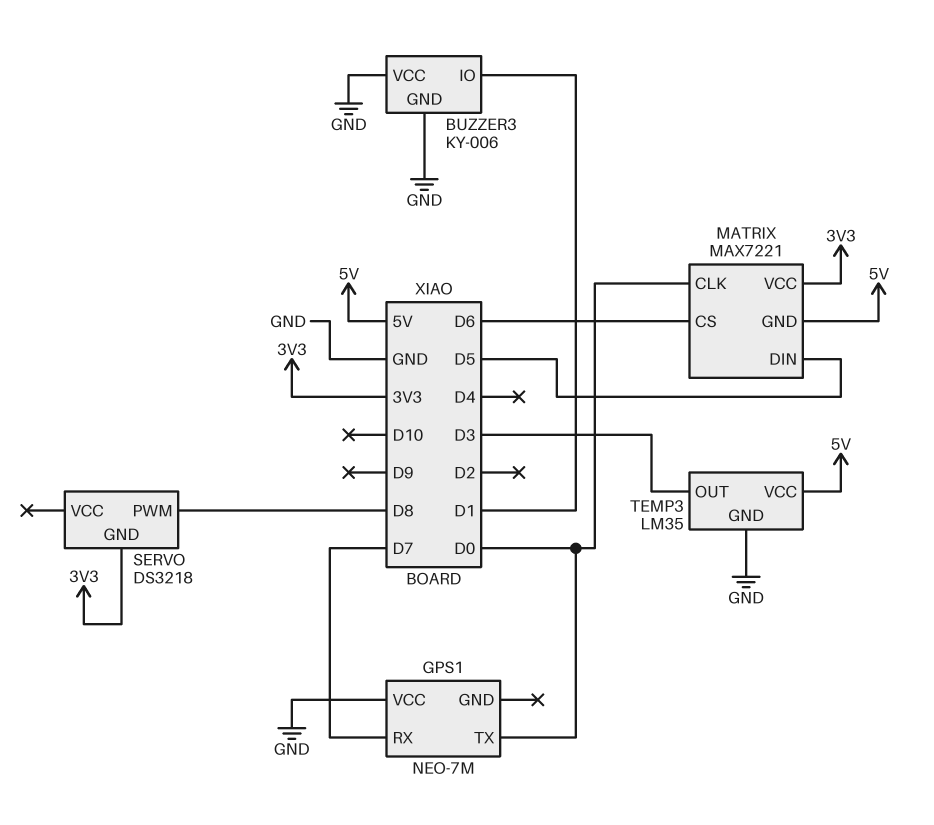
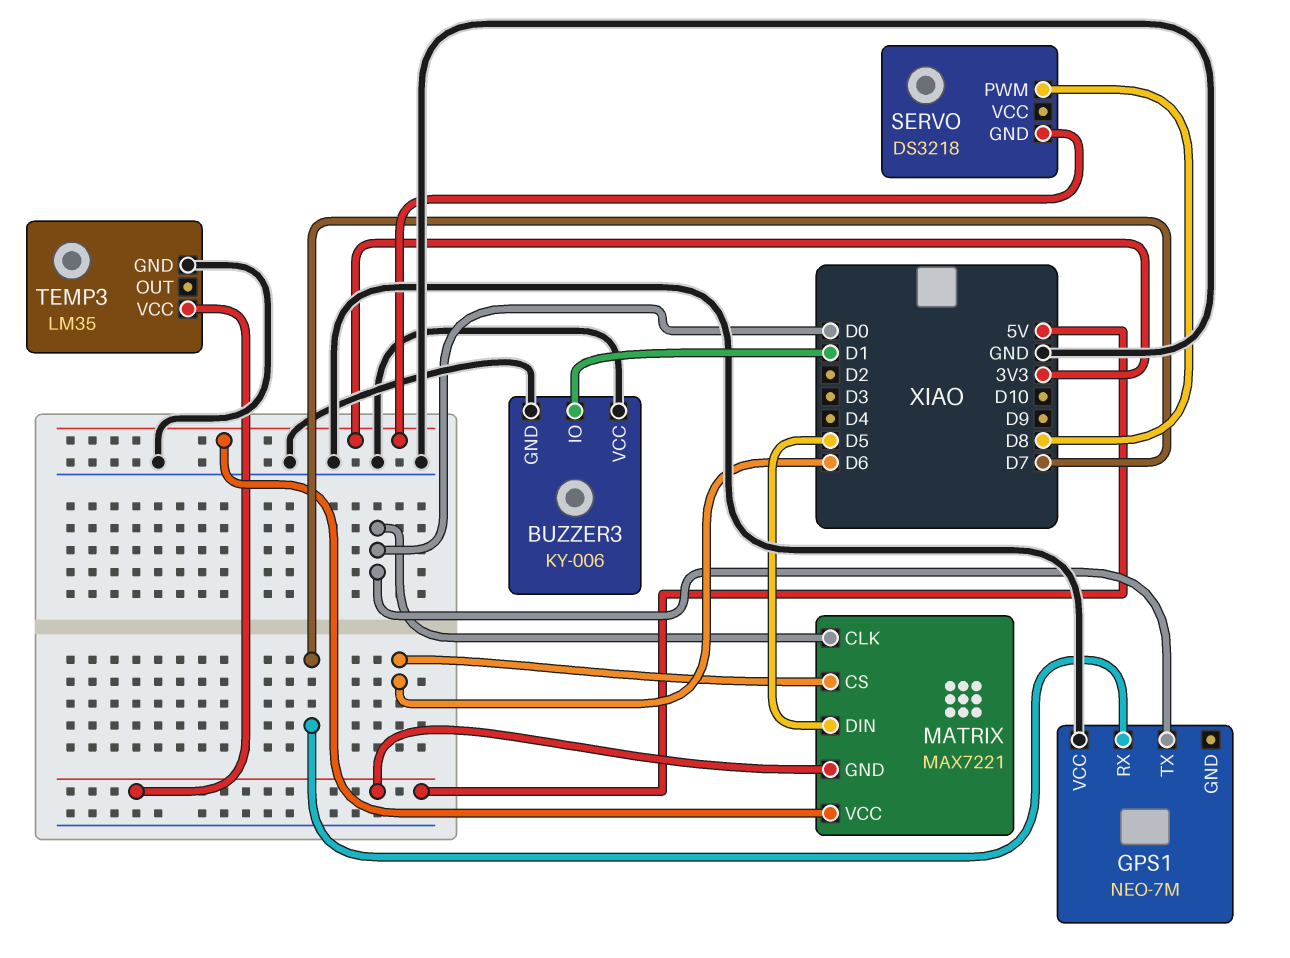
TEMP3 pin OUT: D3 -> none

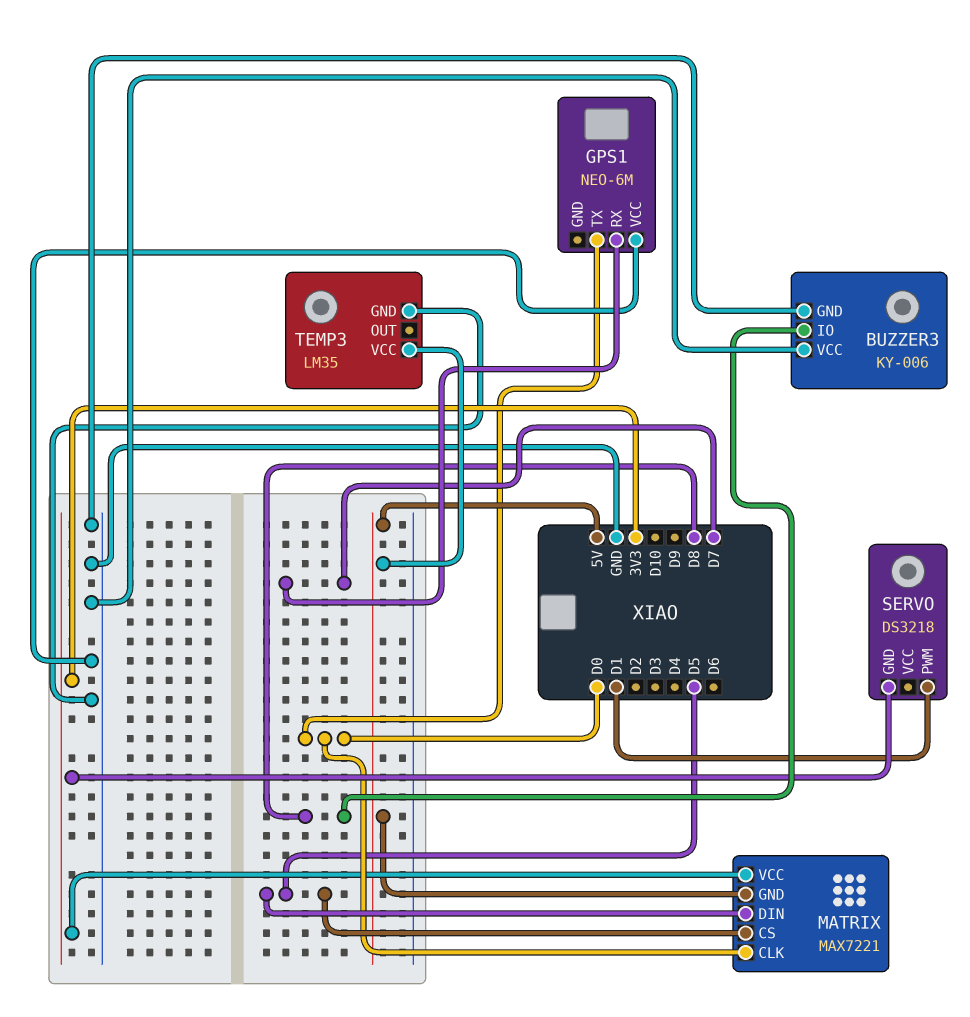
BUZZER3 pin IO: D1 -> D8
GPS1: NEO-7M -> NEO-6M
MATRIX pin CS: D6 -> D5
SERVO pin PWM: D8 -> D1

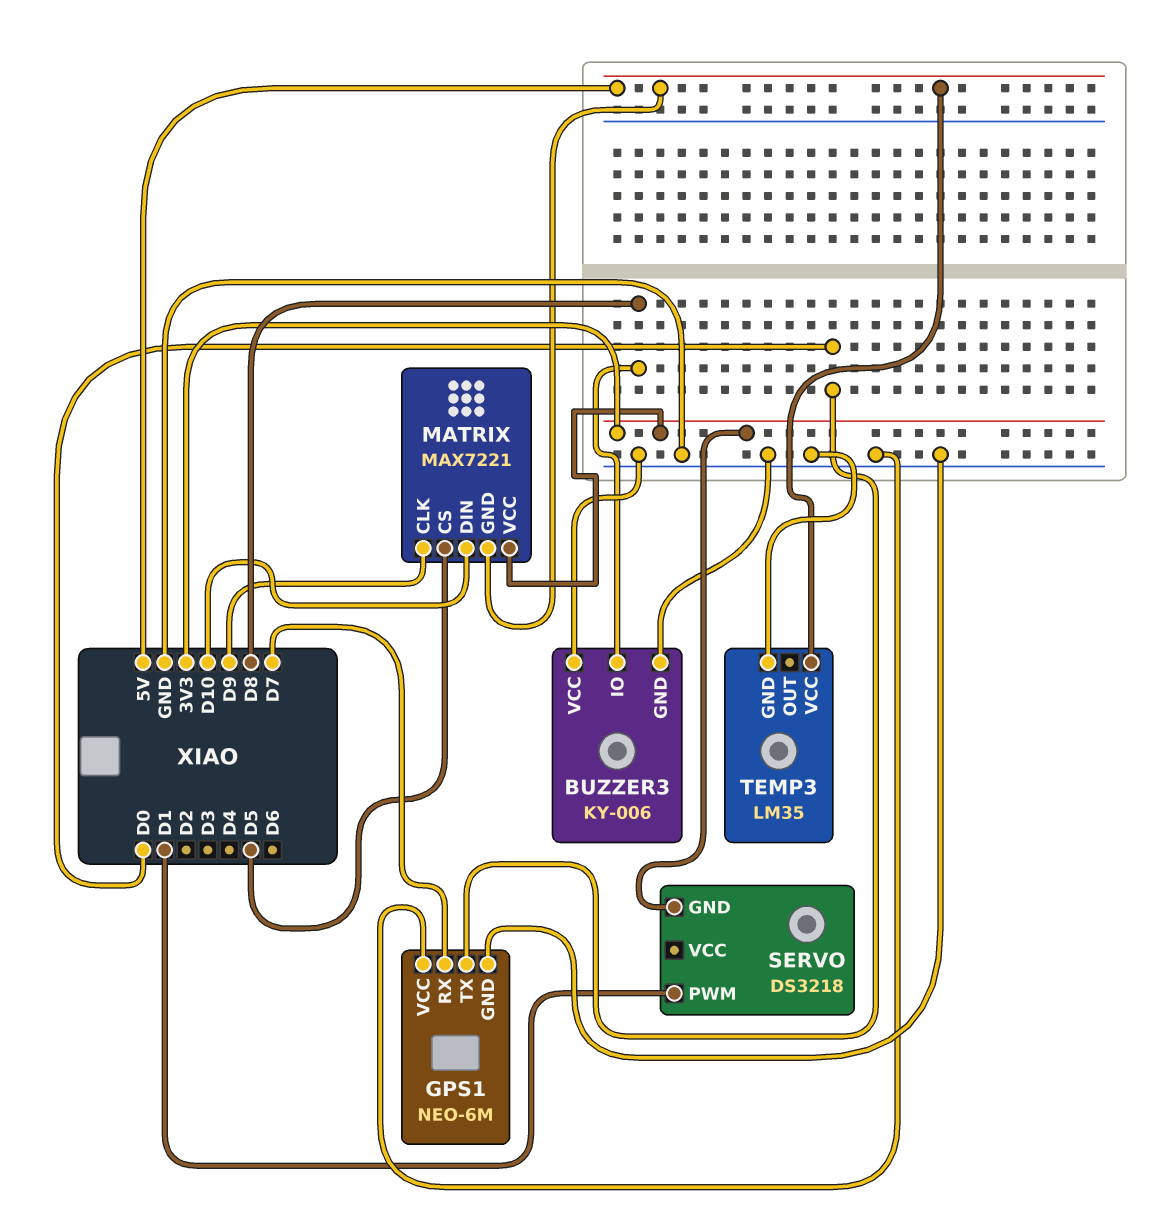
GPS1 pin GND: none -> GND
MATRIX pin CLK: D0 -> D9
MATRIX pin DIN: D5 -> D10

